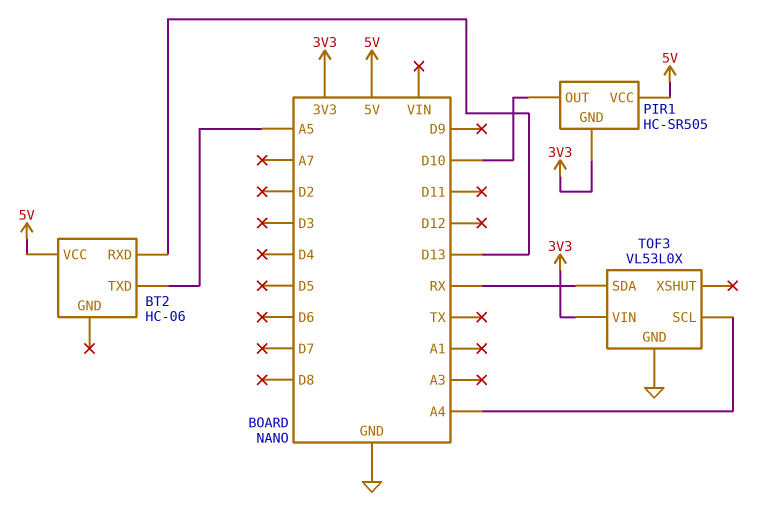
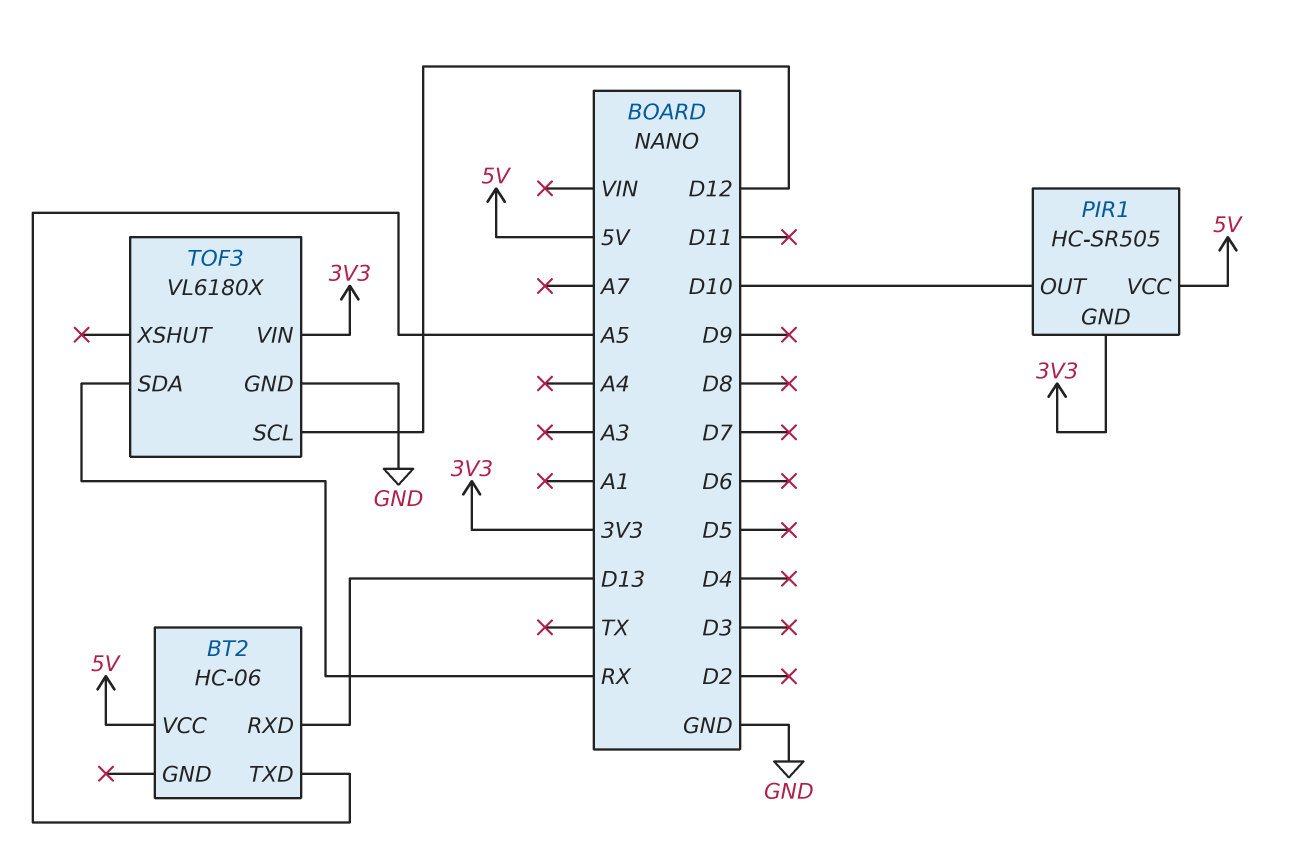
TOF3: VL53L0X -> VL6180X
TOF3 pin SCL: A4 -> D12

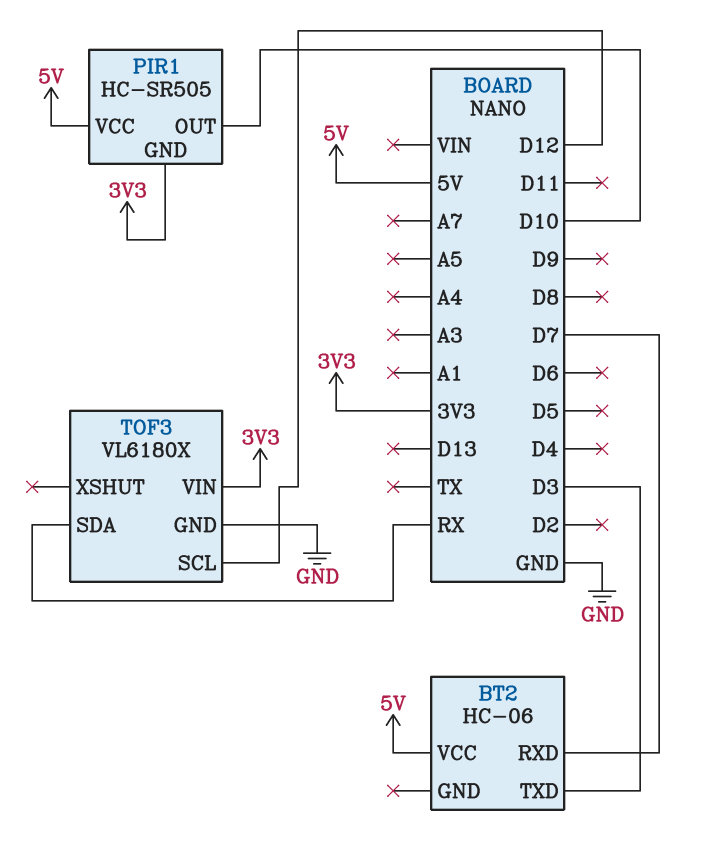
BT2 pin RXD: D13 -> D7
BT2 pin TXD: A5 -> D3

